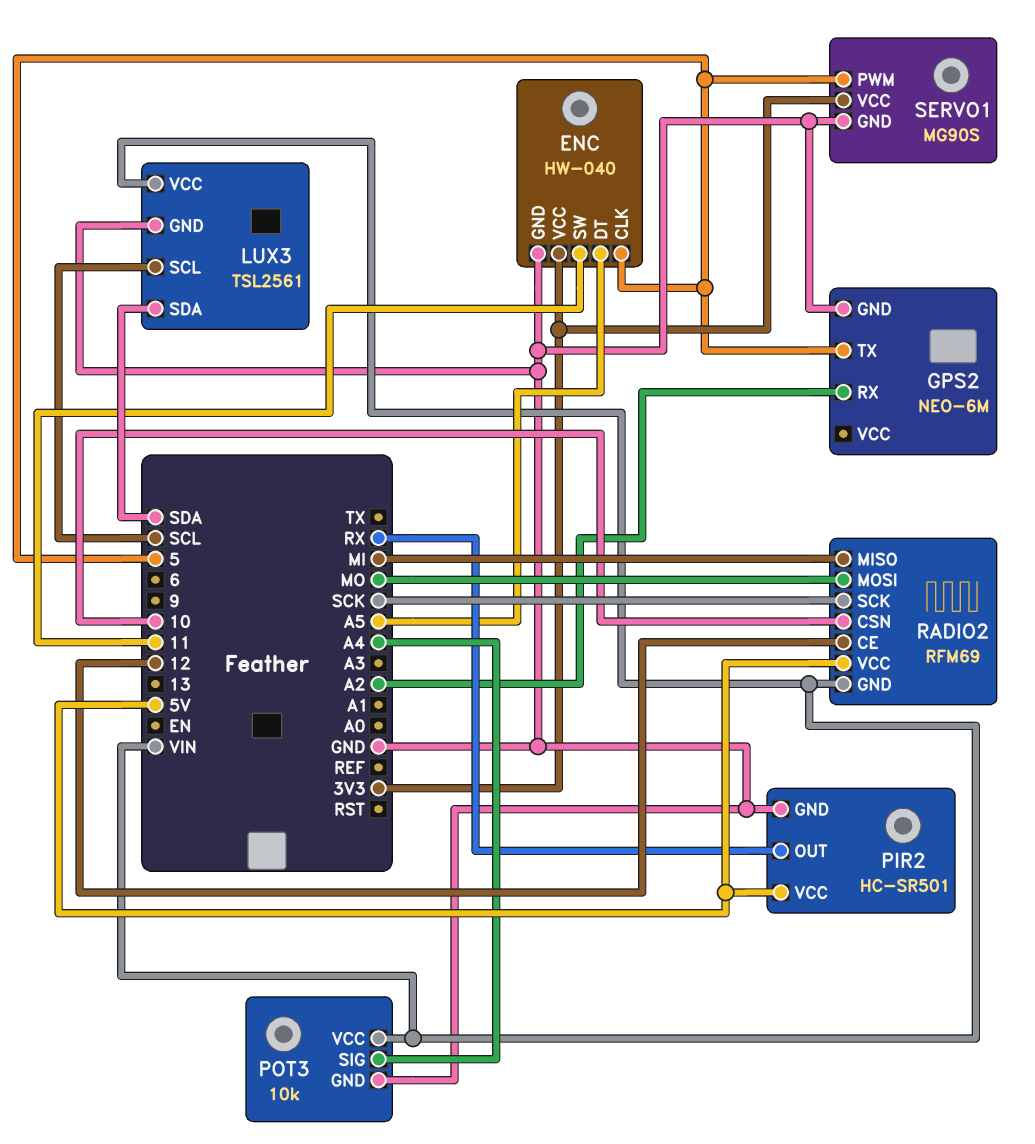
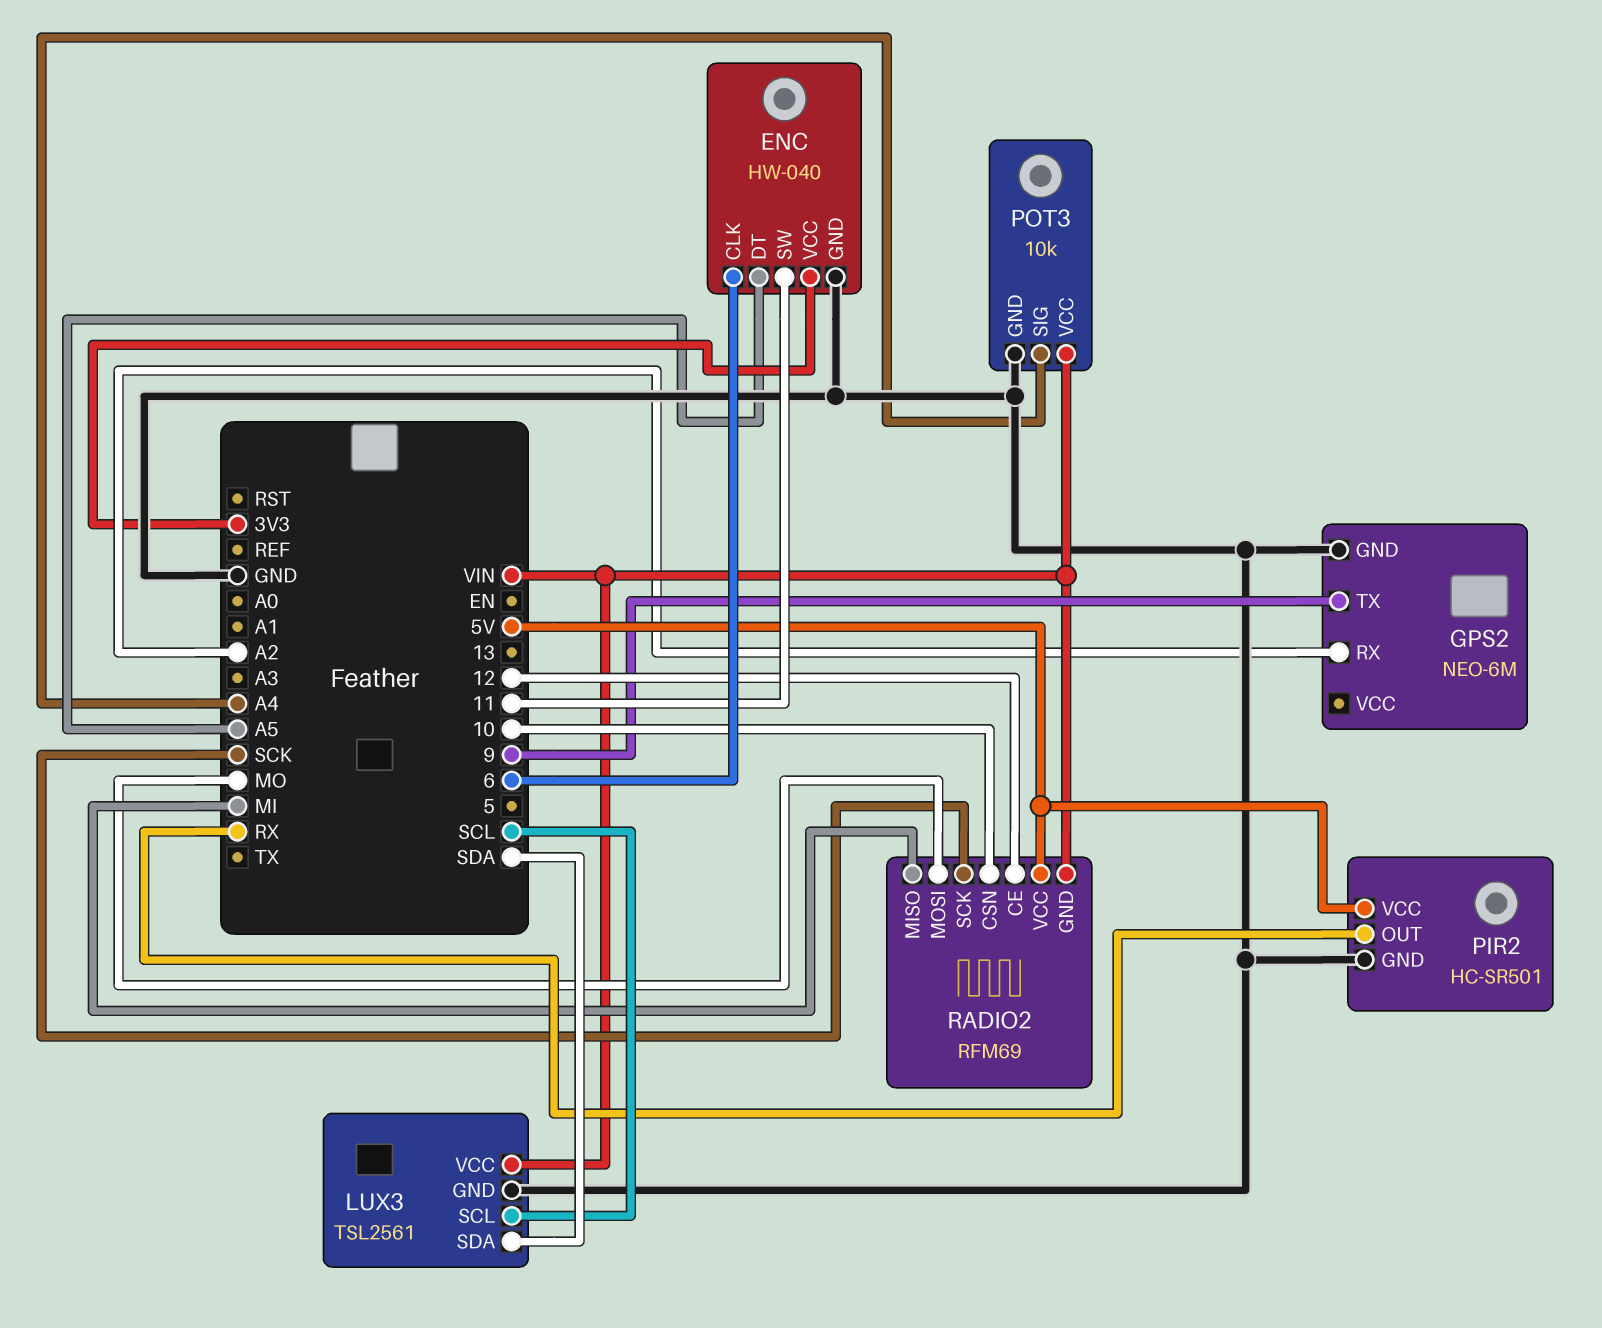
ENC pin CLK: 5 -> 6
GPS2 pin TX: 5 -> 9
SERVO1: MG90S -> none
SERVO1 pin GND: GND -> none
SERVO1 pin PWM: 5 -> none
SERVO1 pin VCC: 3V3 -> none

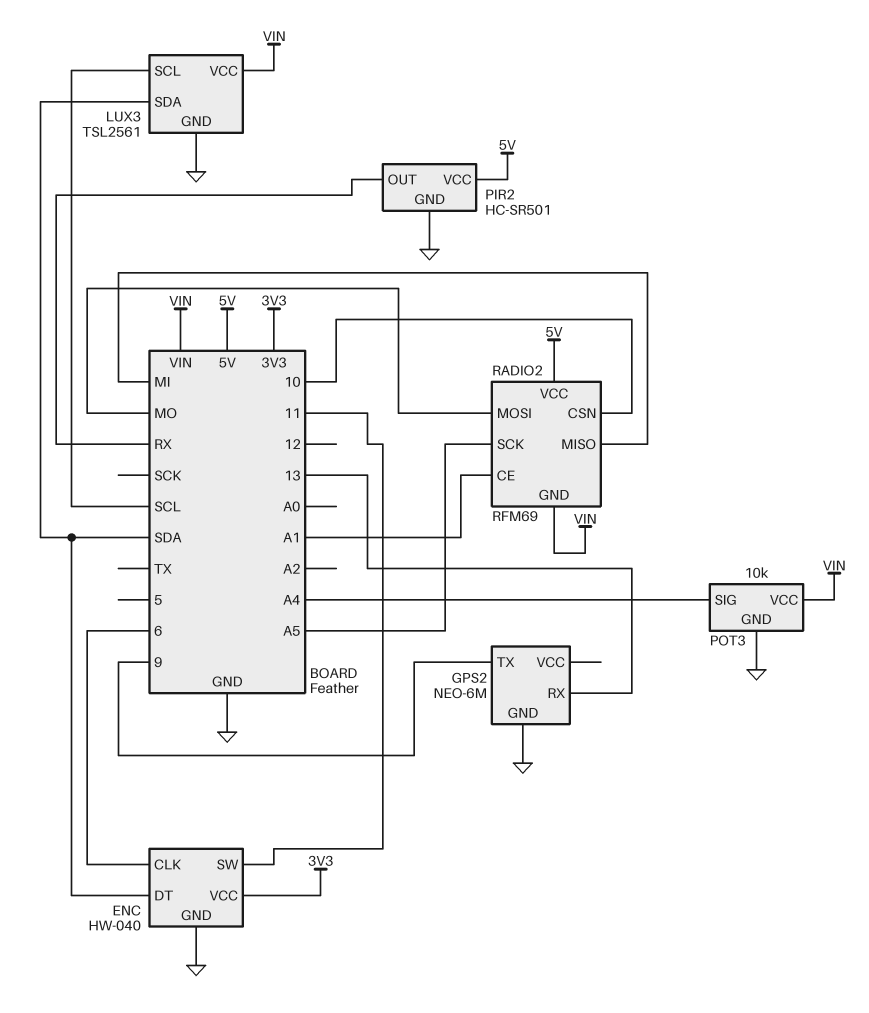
ENC pin DT: A5 -> SDA
GPS2 pin RX: A2 -> 13
RADIO2 pin CE: 12 -> A1
RADIO2 pin SCK: SCK -> A5

